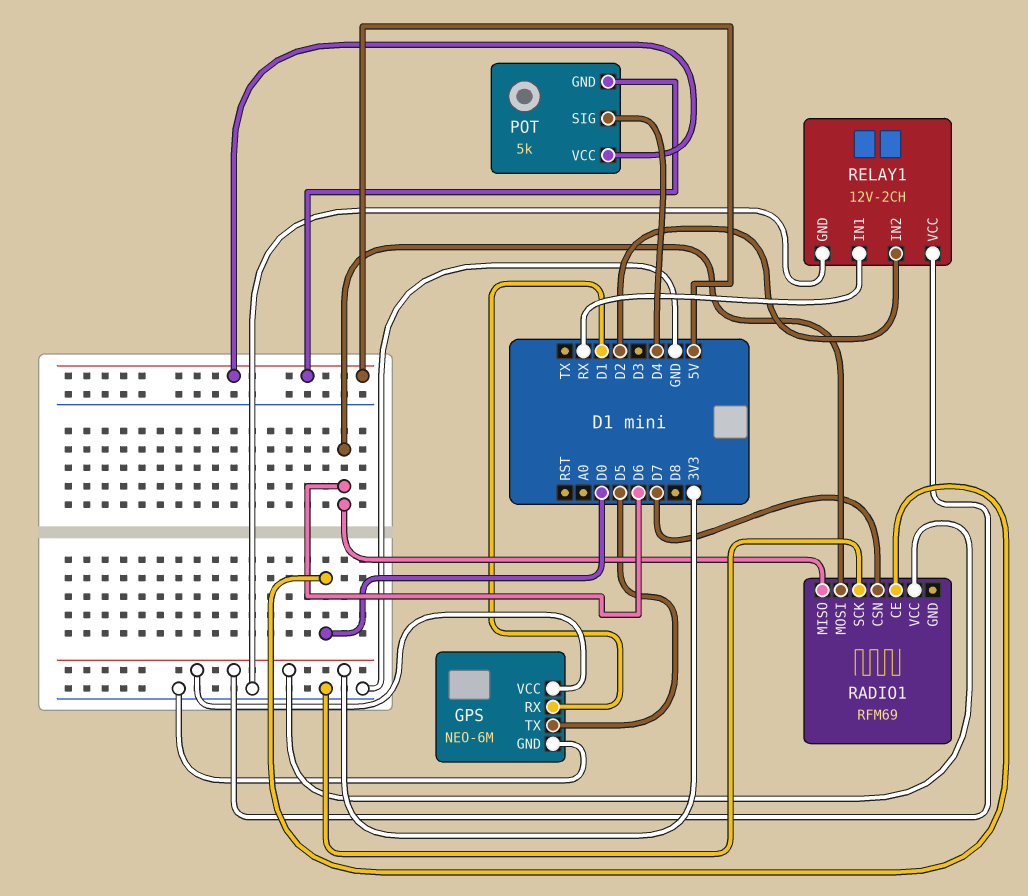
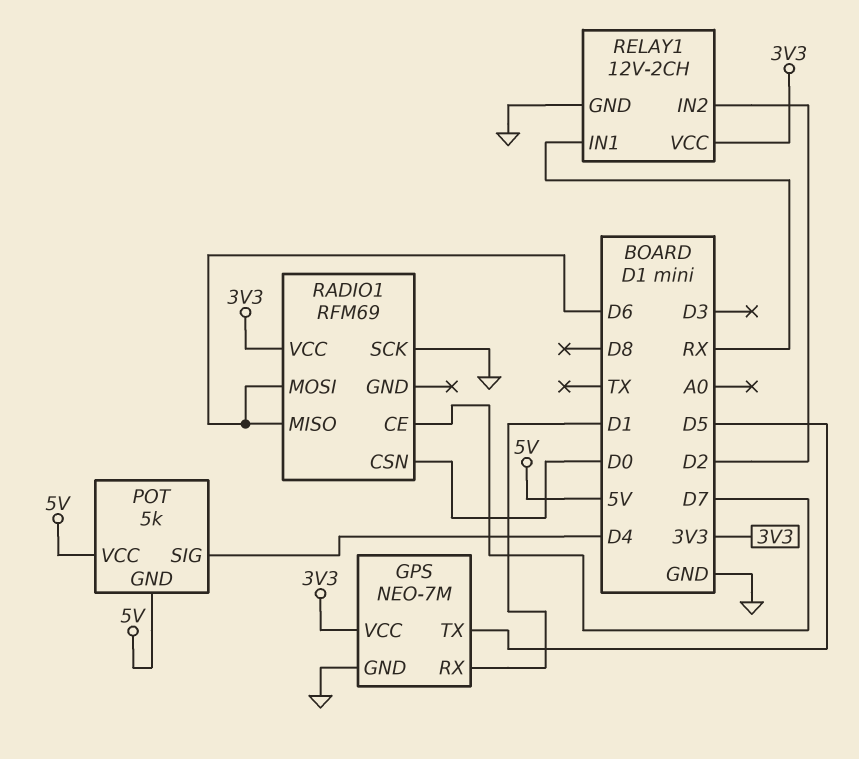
GPS: NEO-6M -> NEO-7M
RADIO1 pin CE: D0 -> D7
RADIO1 pin CSN: D7 -> D0

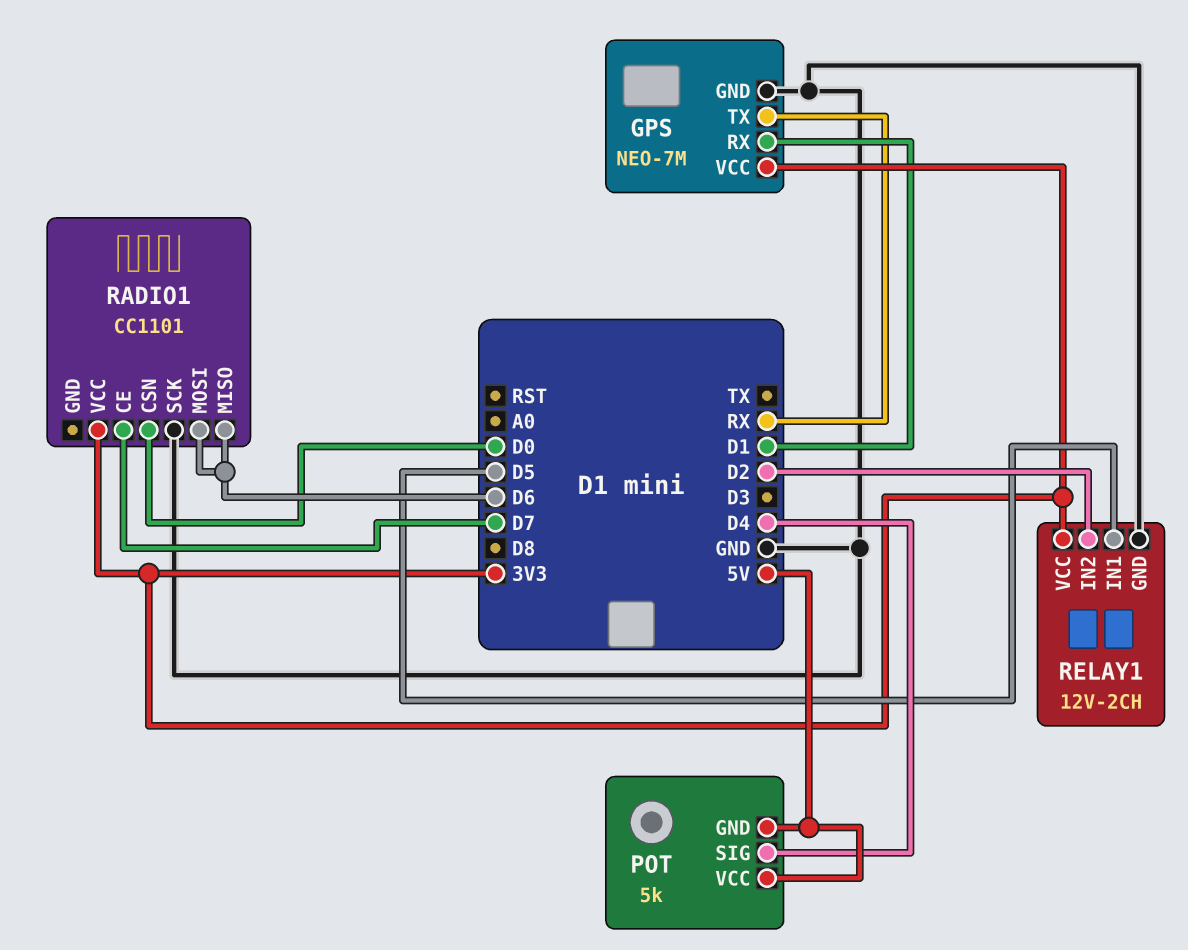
GPS pin TX: D5 -> RX
RADIO1: RFM69 -> CC1101
RELAY1 pin IN1: RX -> D5

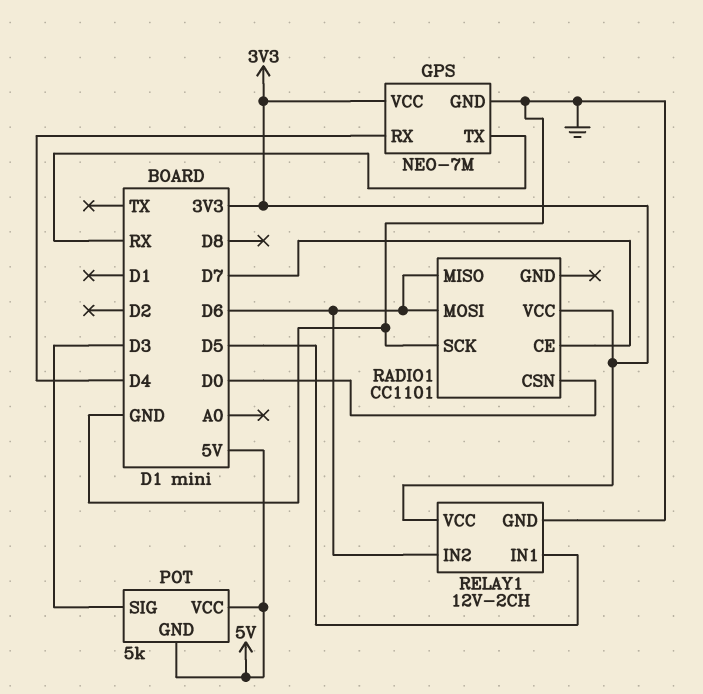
GPS pin RX: D1 -> D4
POT pin SIG: D4 -> D3
RELAY1 pin IN2: D2 -> D6

